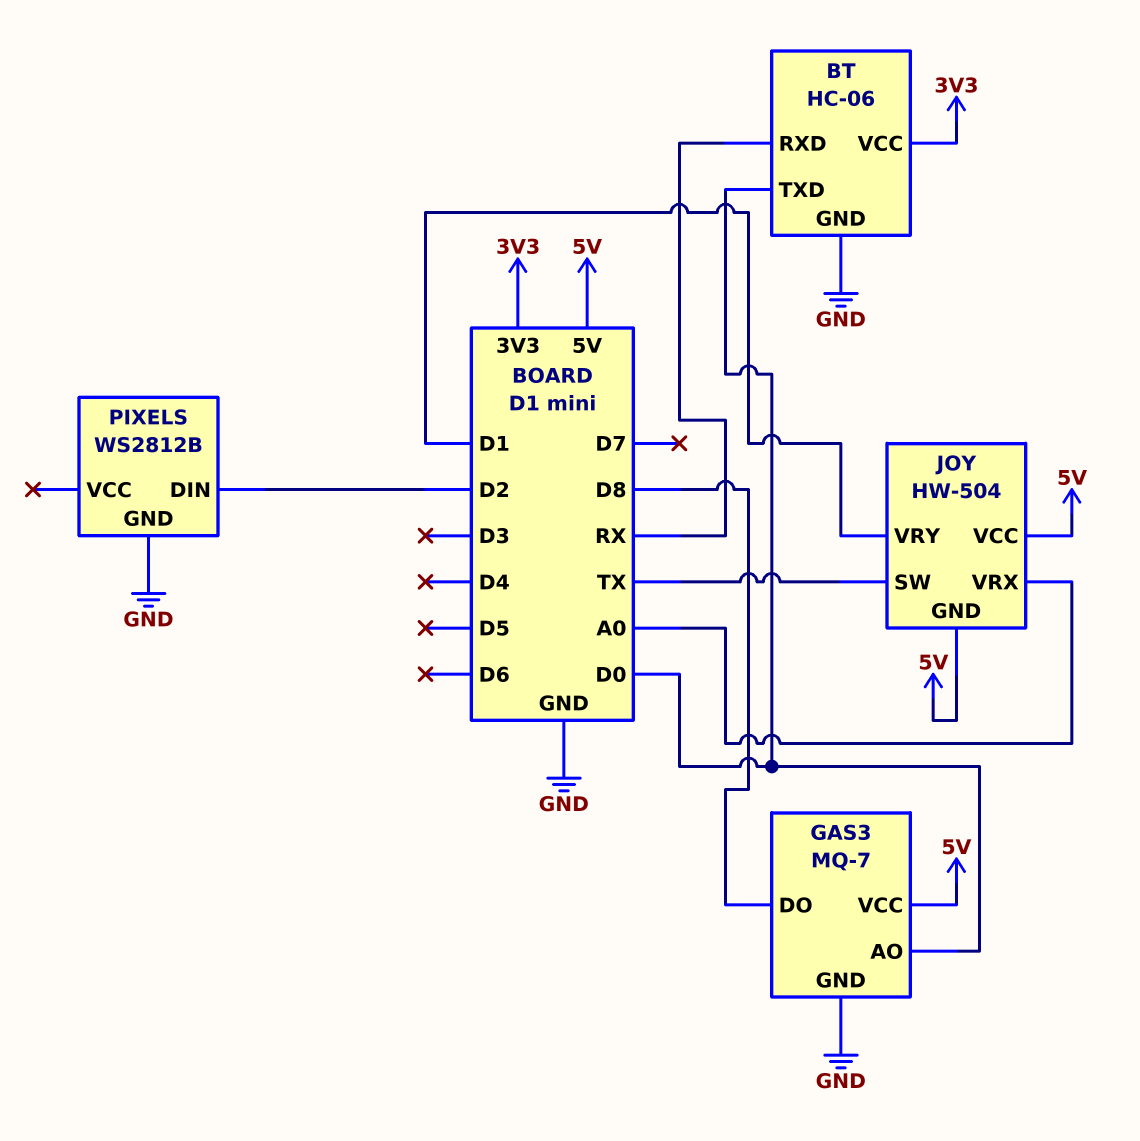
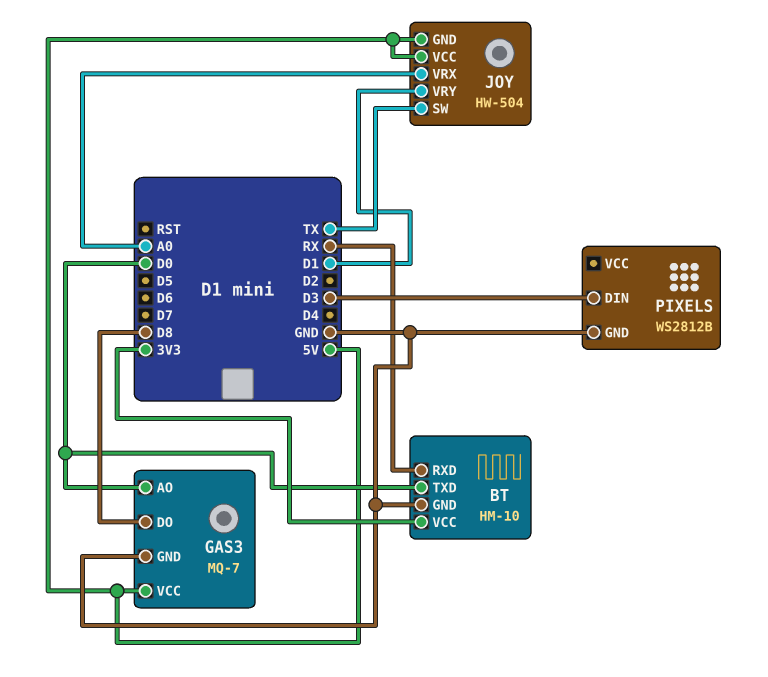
BT: HC-06 -> HM-10
PIXELS pin DIN: D2 -> D3

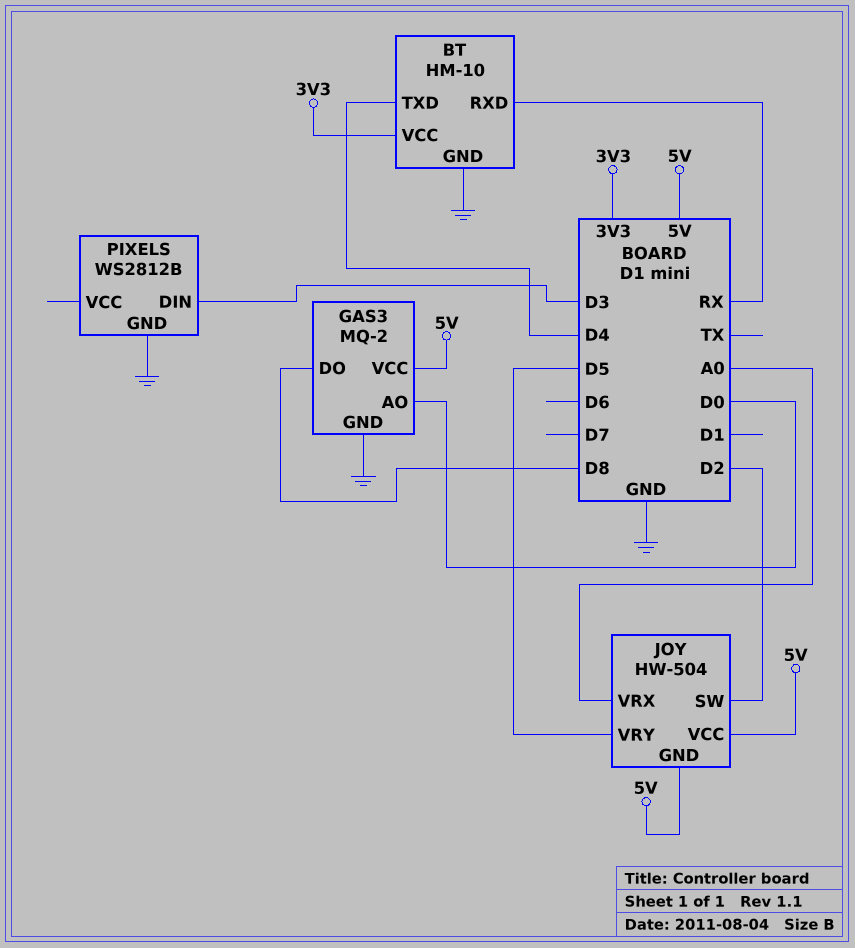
BT pin TXD: D0 -> D4
GAS3: MQ-7 -> MQ-2
JOY pin SW: TX -> D2
JOY pin VRY: D1 -> D5

